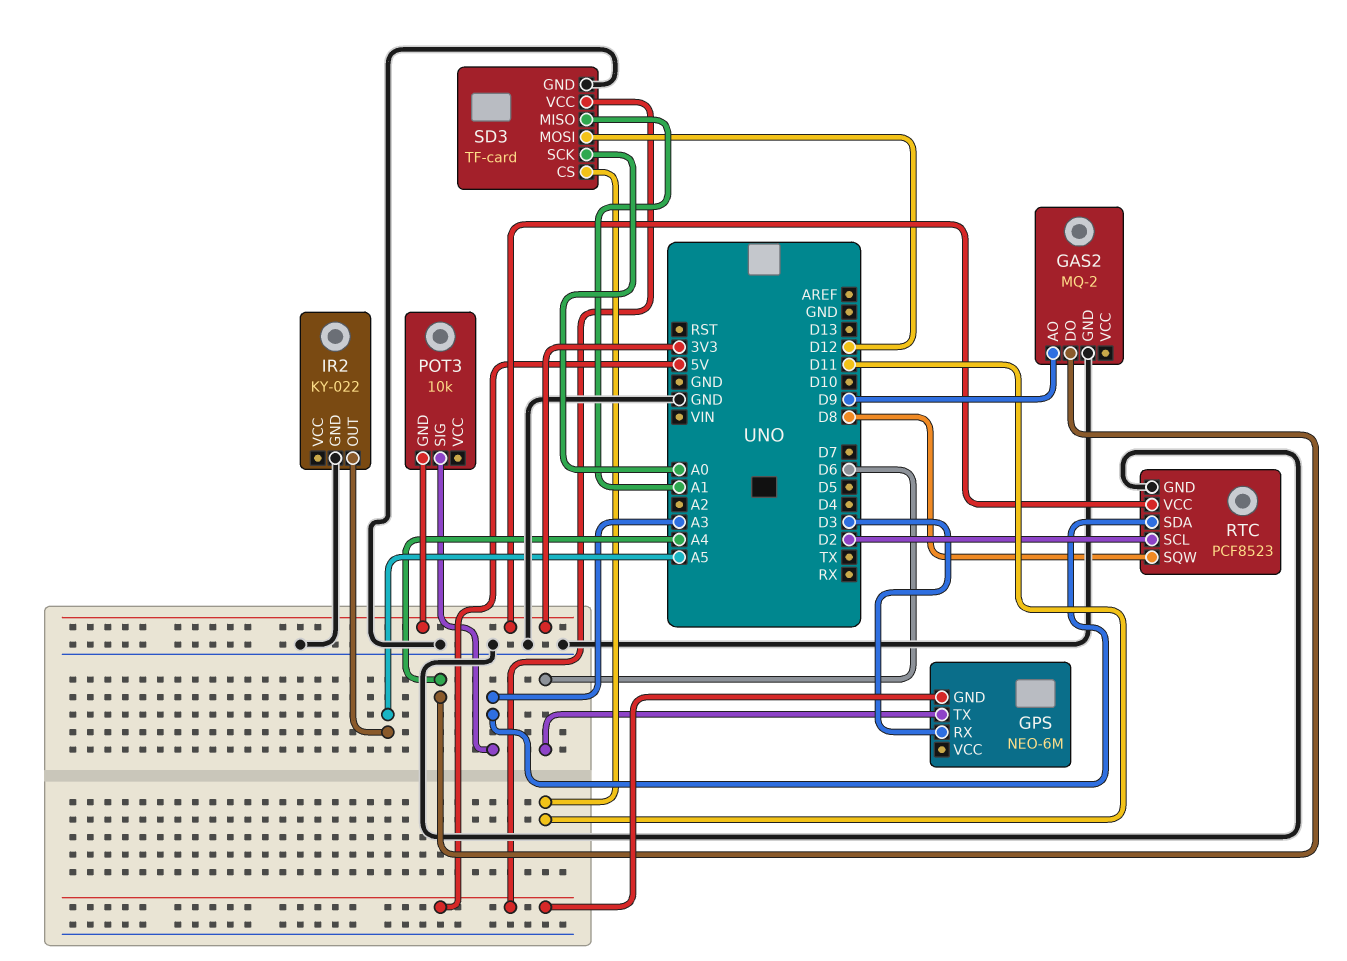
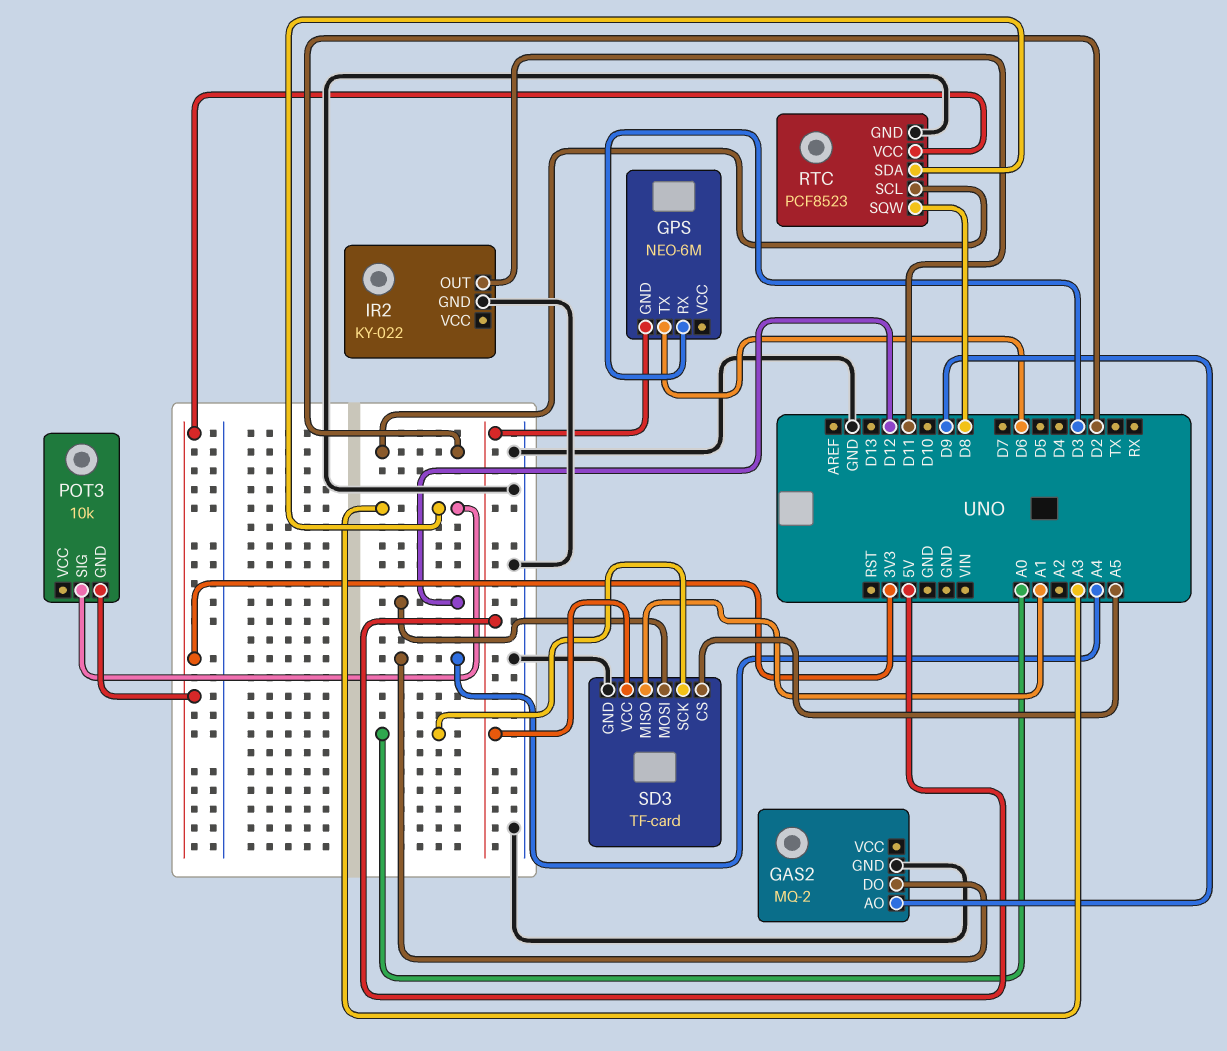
IR2 pin OUT: A5 -> D11
SD3 pin CS: D11 -> A5

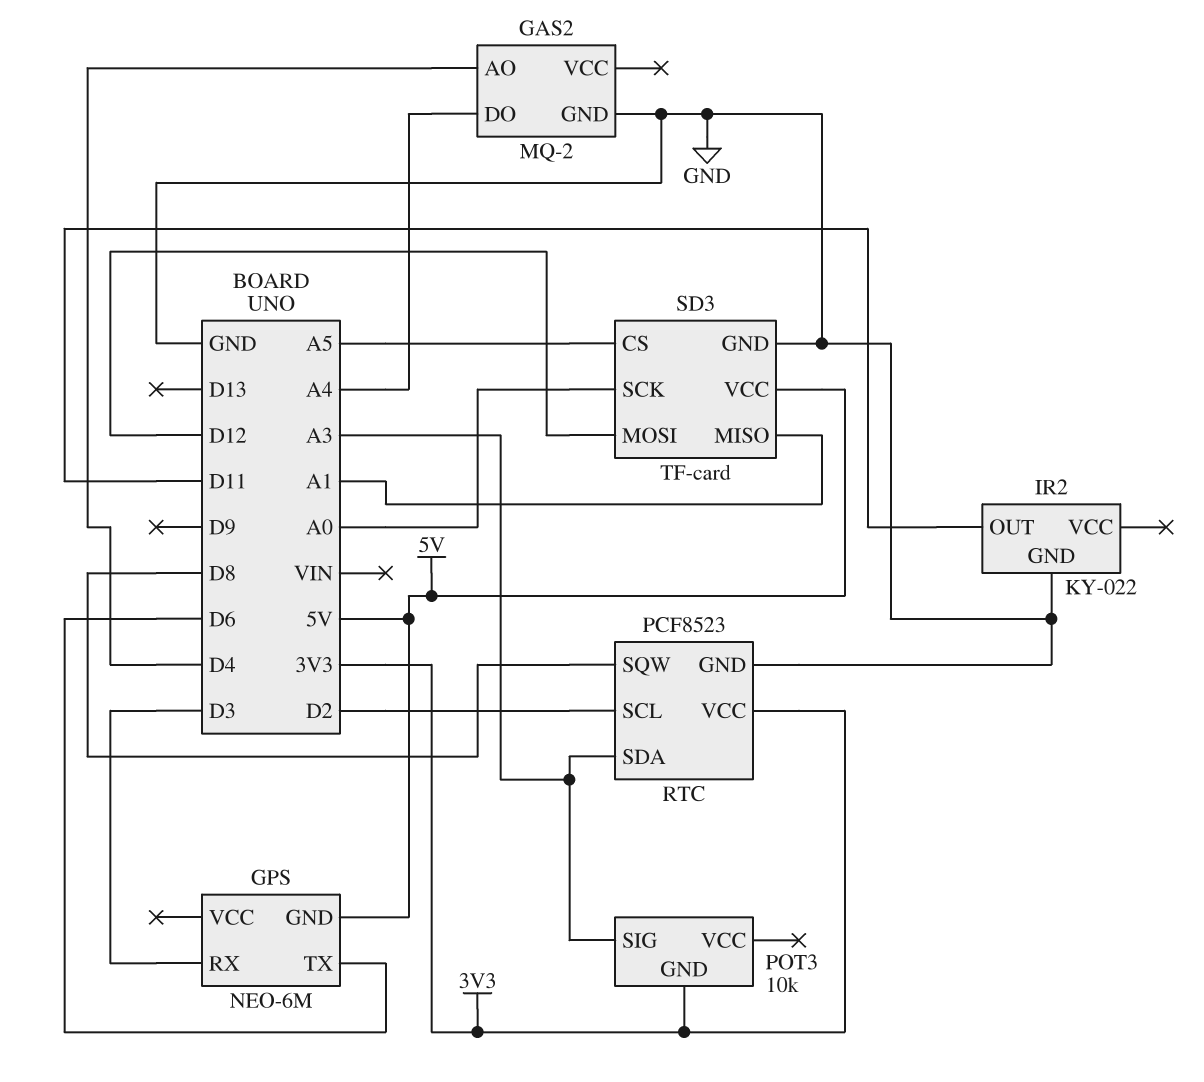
GAS2 pin AO: D9 -> D4

